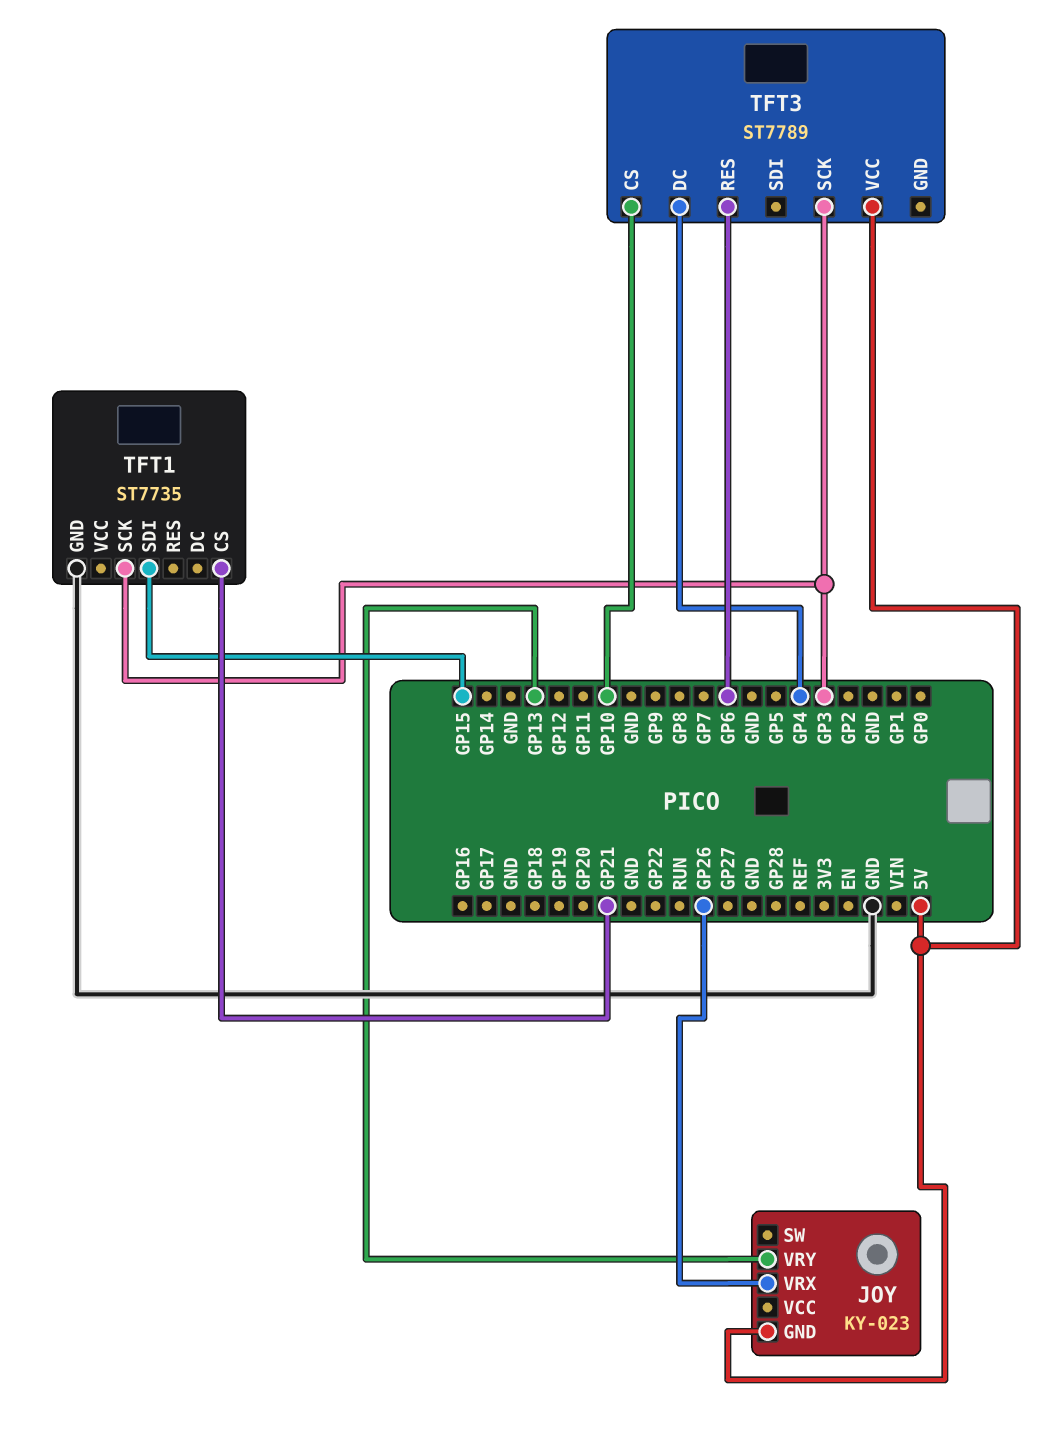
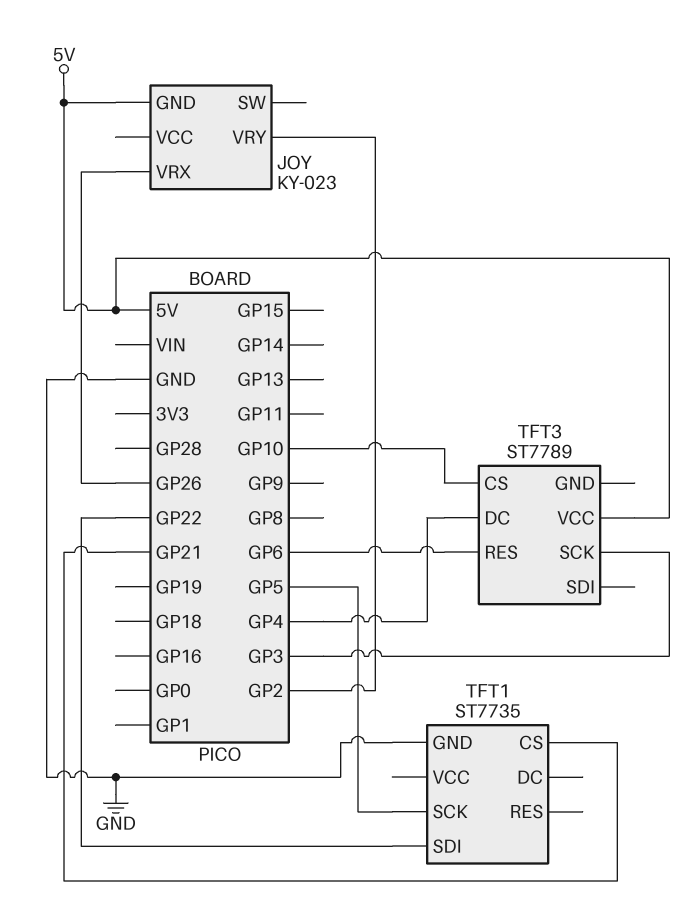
JOY pin VRY: GP13 -> GP2
TFT1 pin SCK: GP3 -> GP5
TFT1 pin SDI: GP15 -> GP22

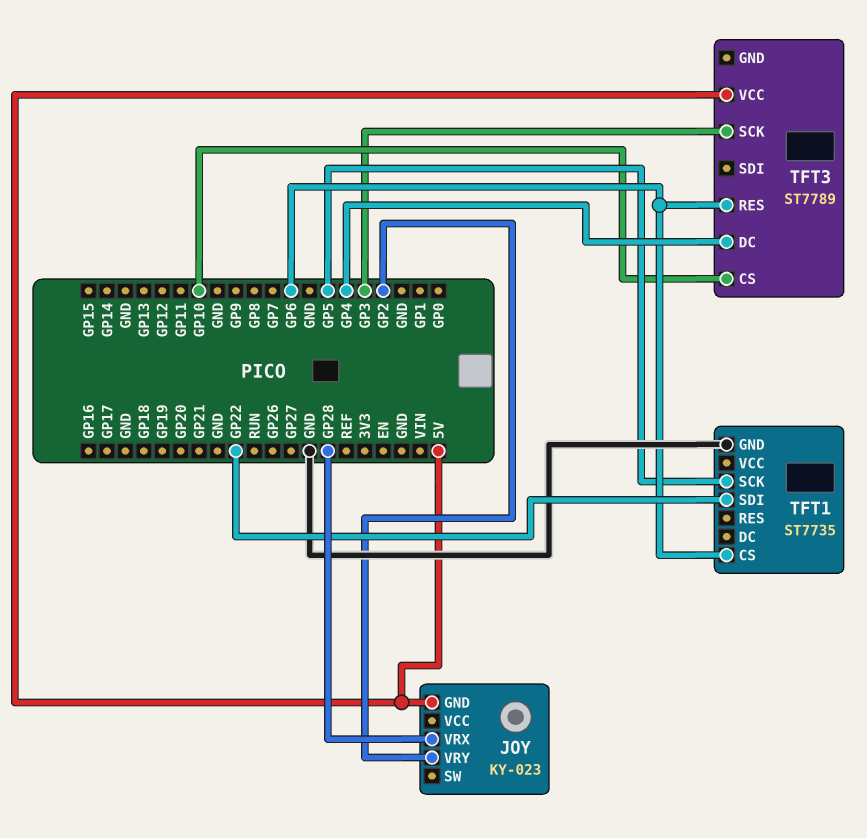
JOY pin VRX: GP26 -> GP28
TFT1 pin CS: GP21 -> GP6

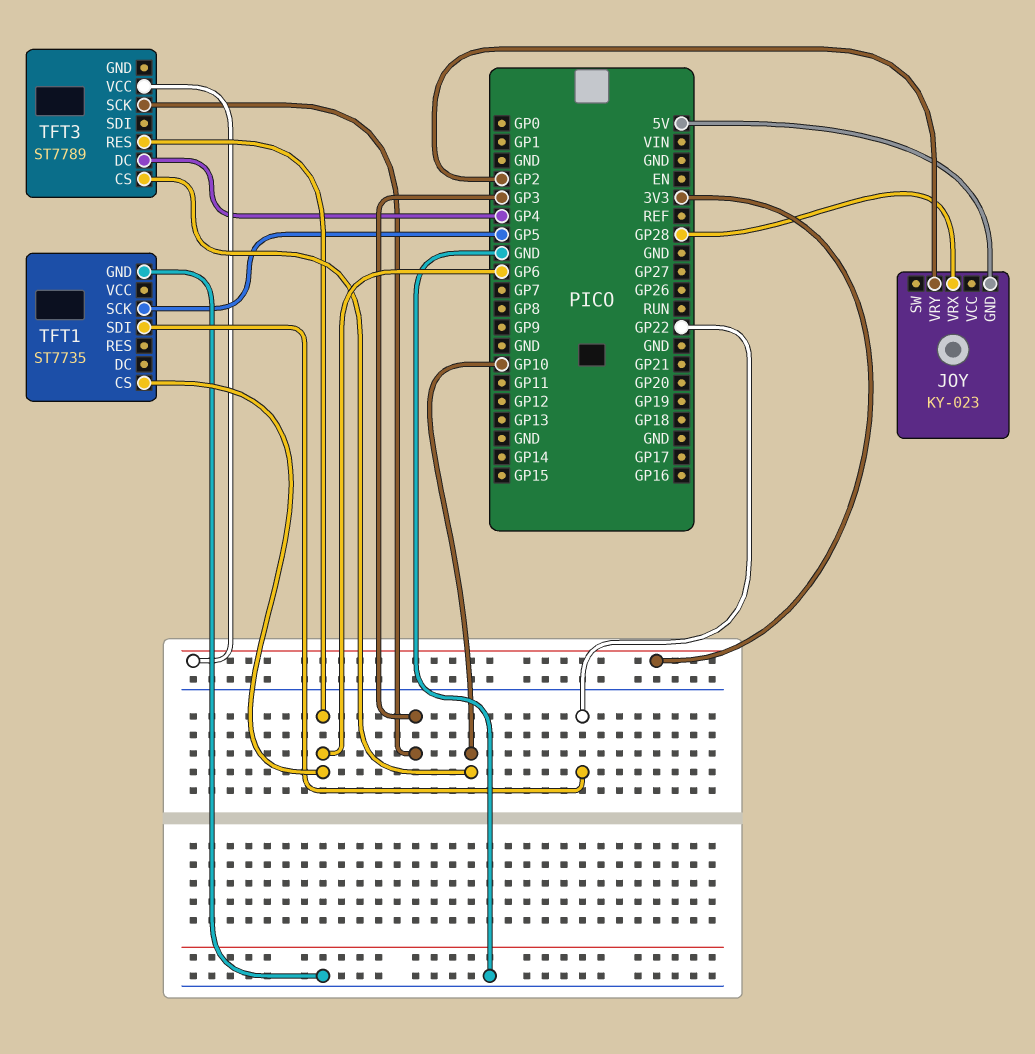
TFT3 pin VCC: 5V -> 3V3

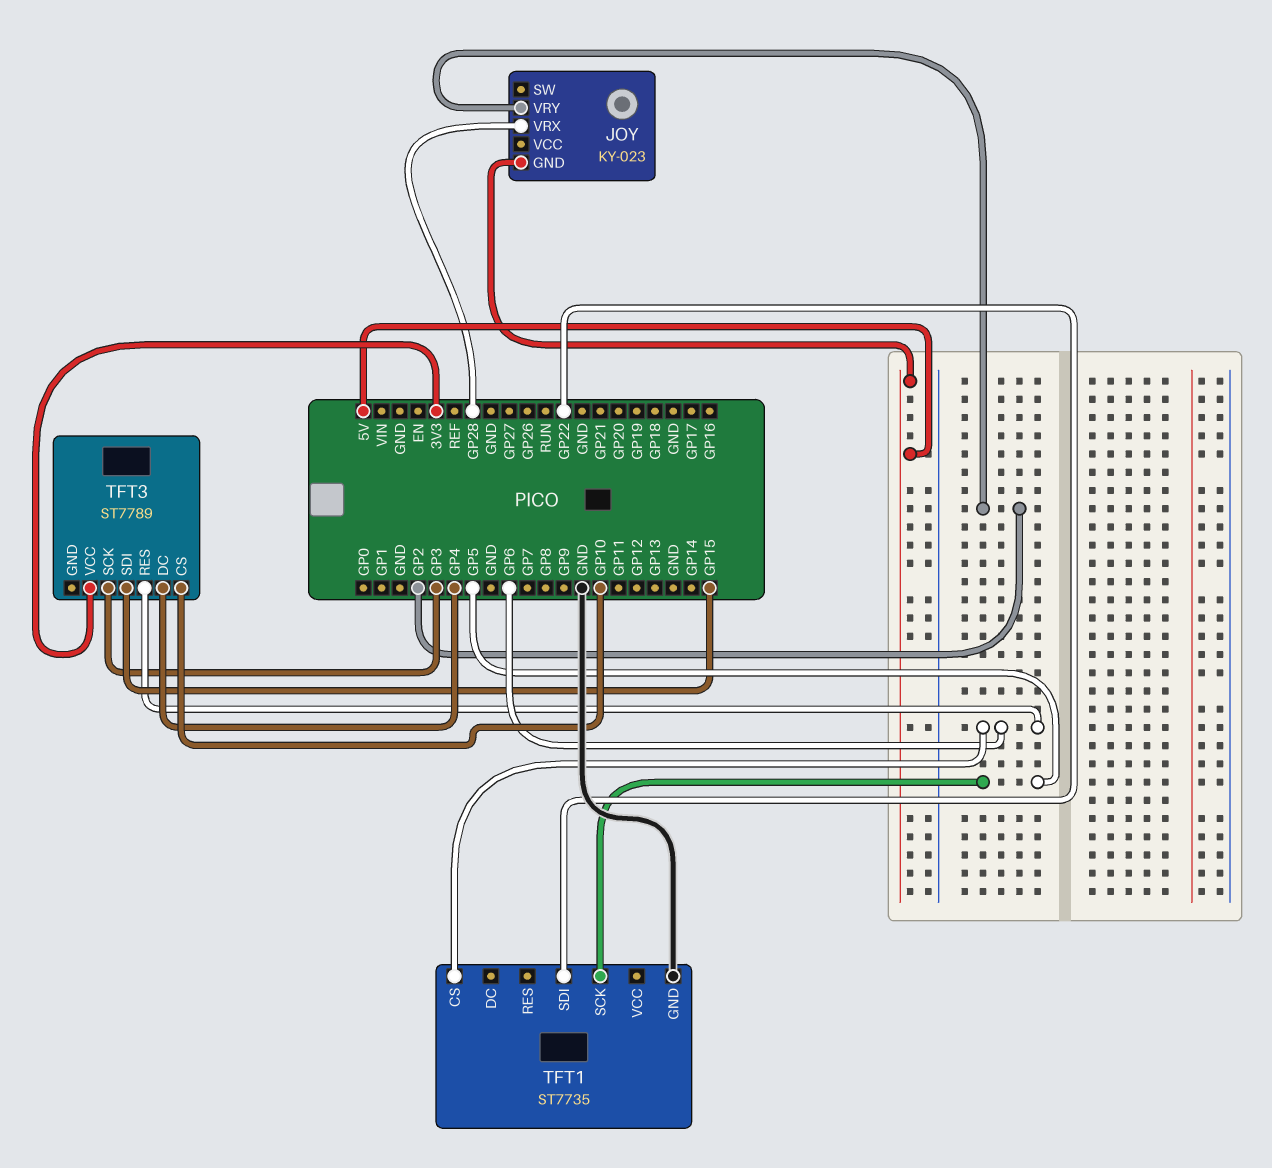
TFT3 pin SDI: none -> GP15

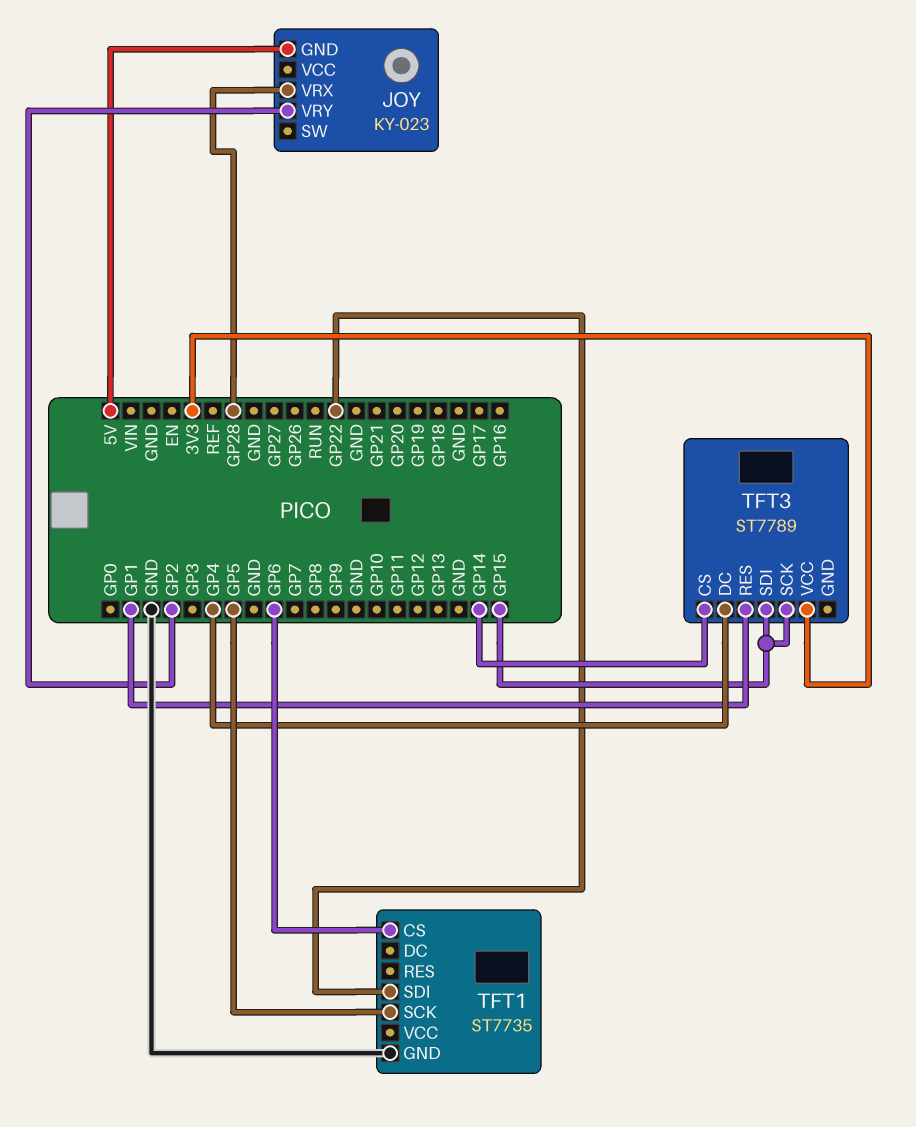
TFT3 pin CS: GP10 -> GP14
TFT3 pin RES: GP6 -> GP1
TFT3 pin SCK: GP3 -> GP15

